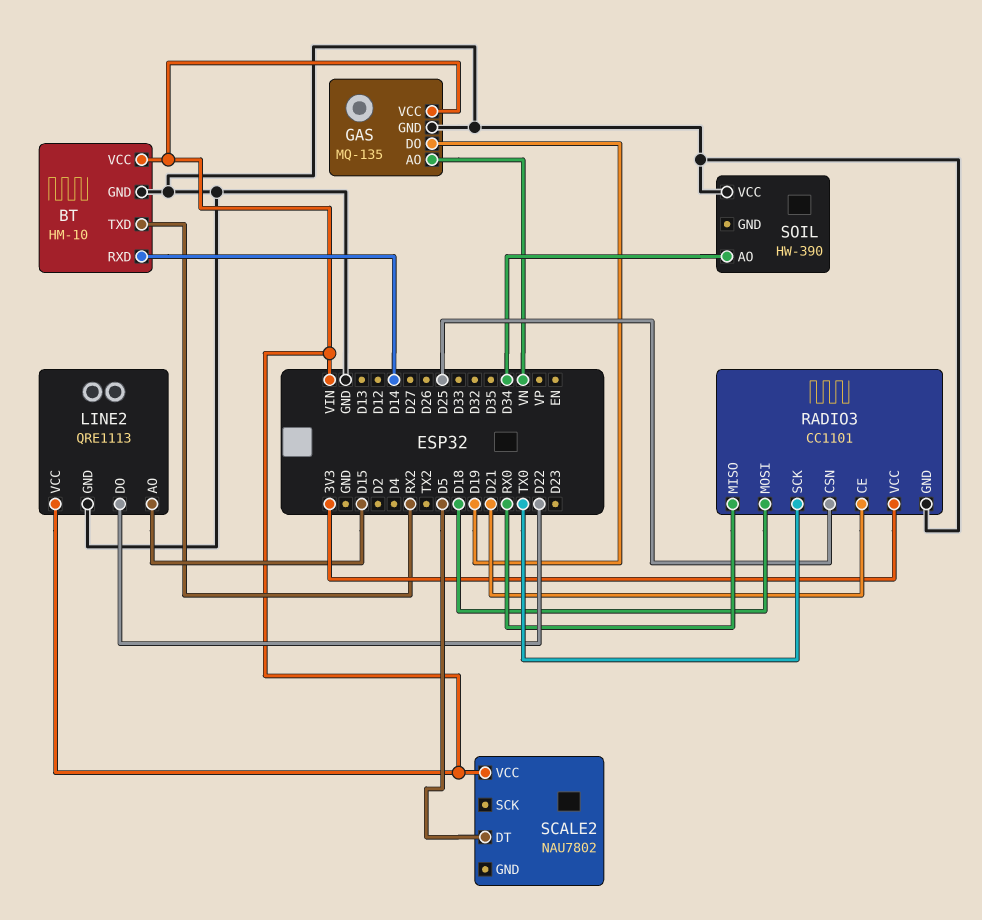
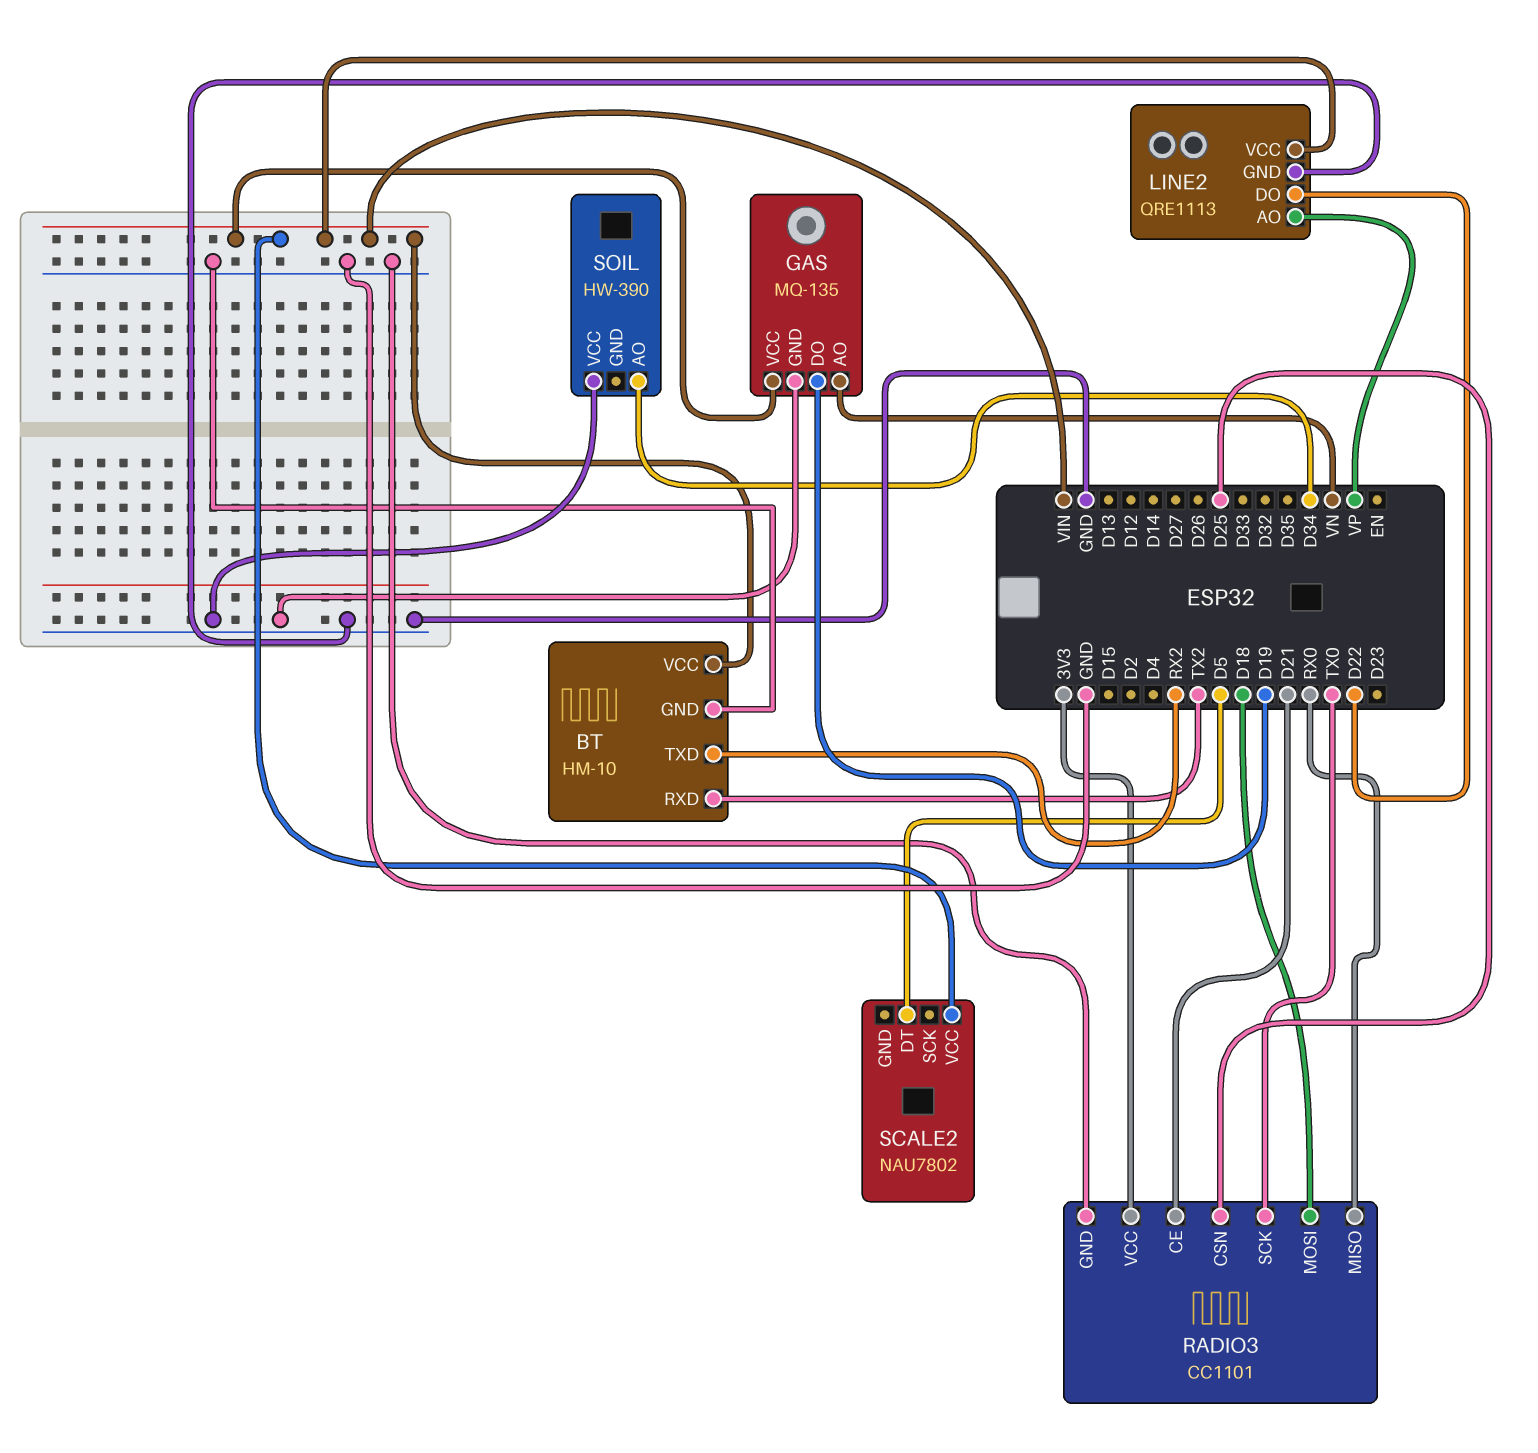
BT pin RXD: D14 -> TX2
LINE2 pin AO: D15 -> VP

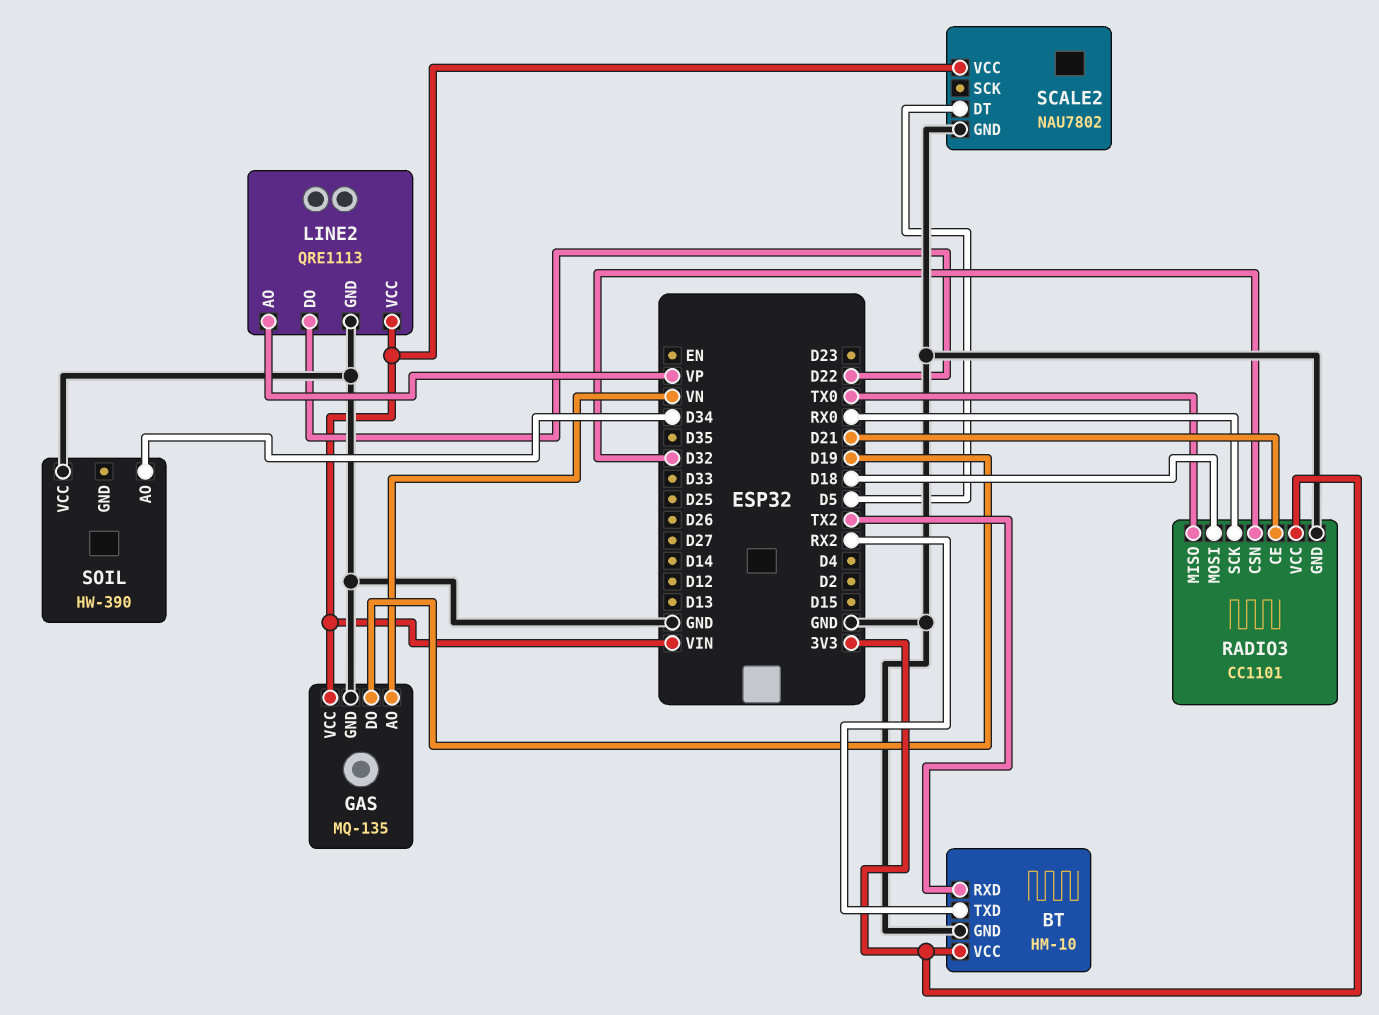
BT pin VCC: VIN -> 3V3
RADIO3 pin CSN: D25 -> D32
RADIO3 pin MISO: RX0 -> TX0
RADIO3 pin SCK: TX0 -> RX0
SCALE2 pin GND: none -> GND

